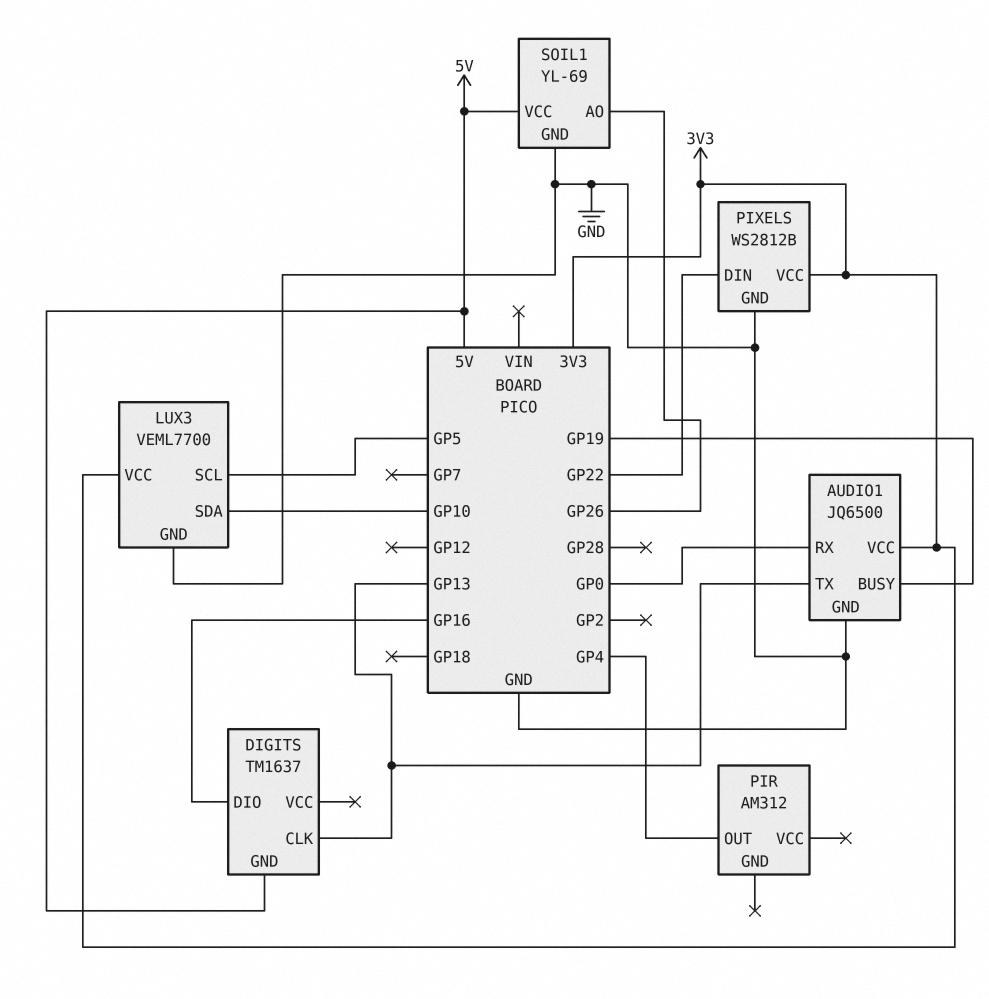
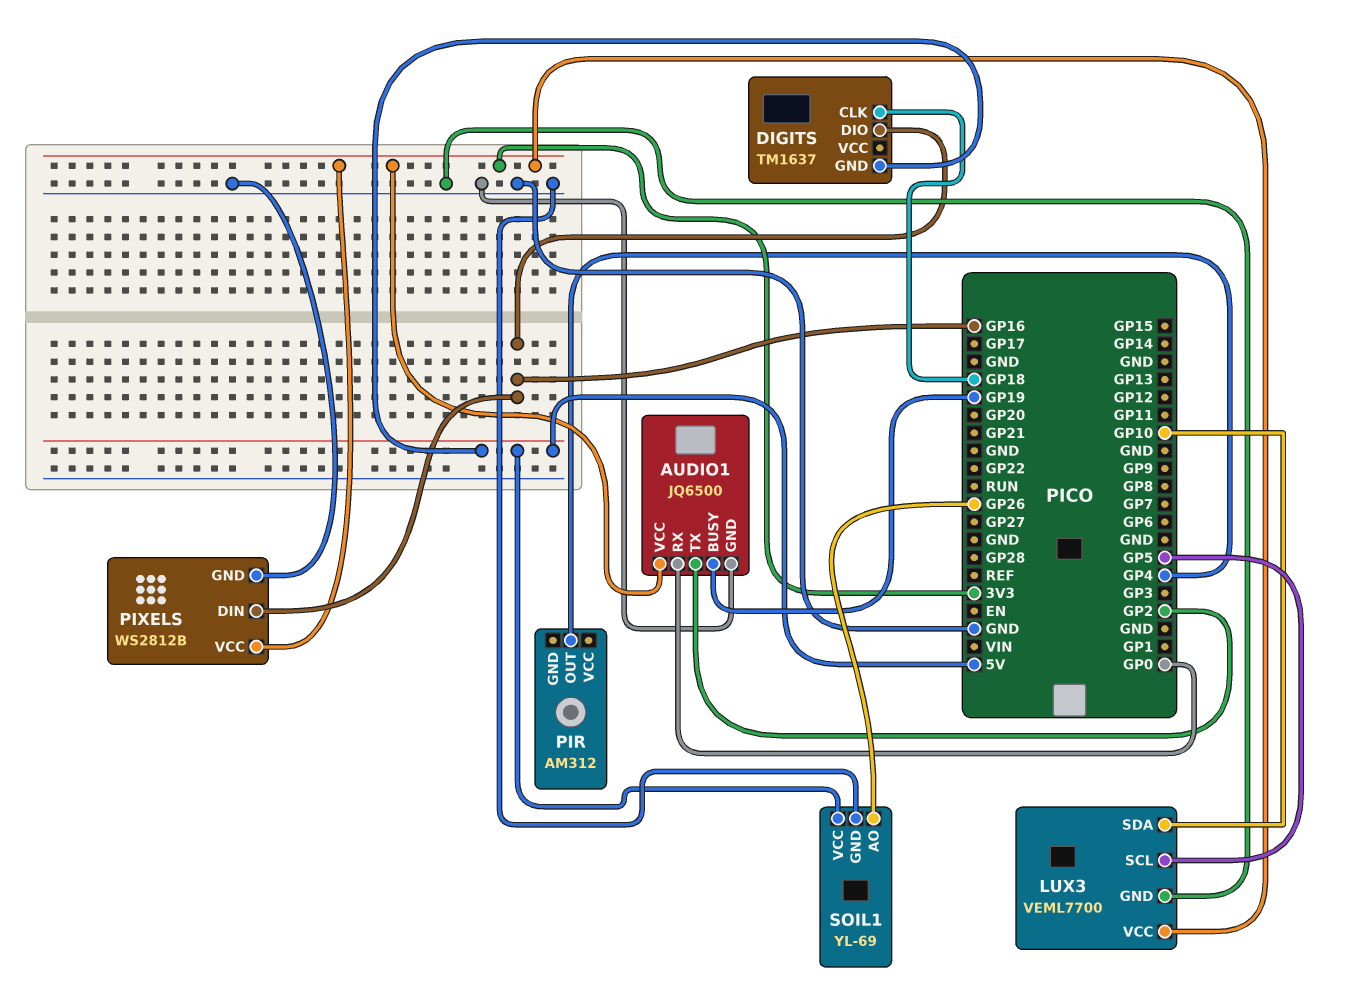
AUDIO1 pin TX: GP13 -> GP2
DIGITS pin CLK: GP13 -> GP18
PIXELS pin DIN: GP22 -> GP16

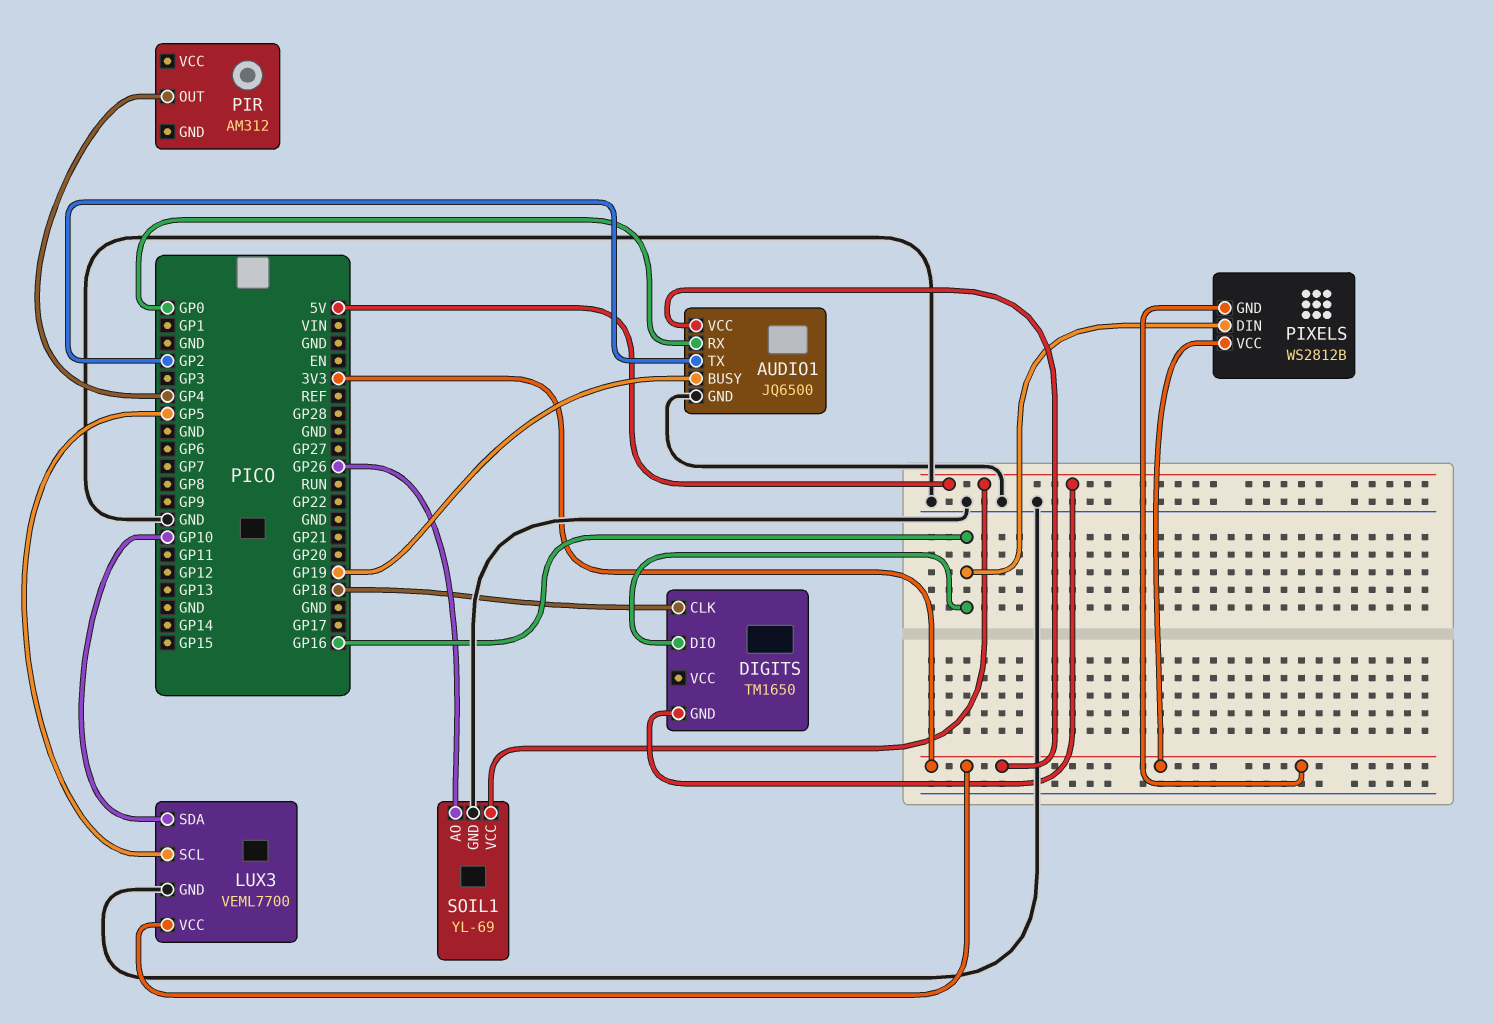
DIGITS: TM1637 -> TM1650
PIXELS pin GND: GND -> 3V3

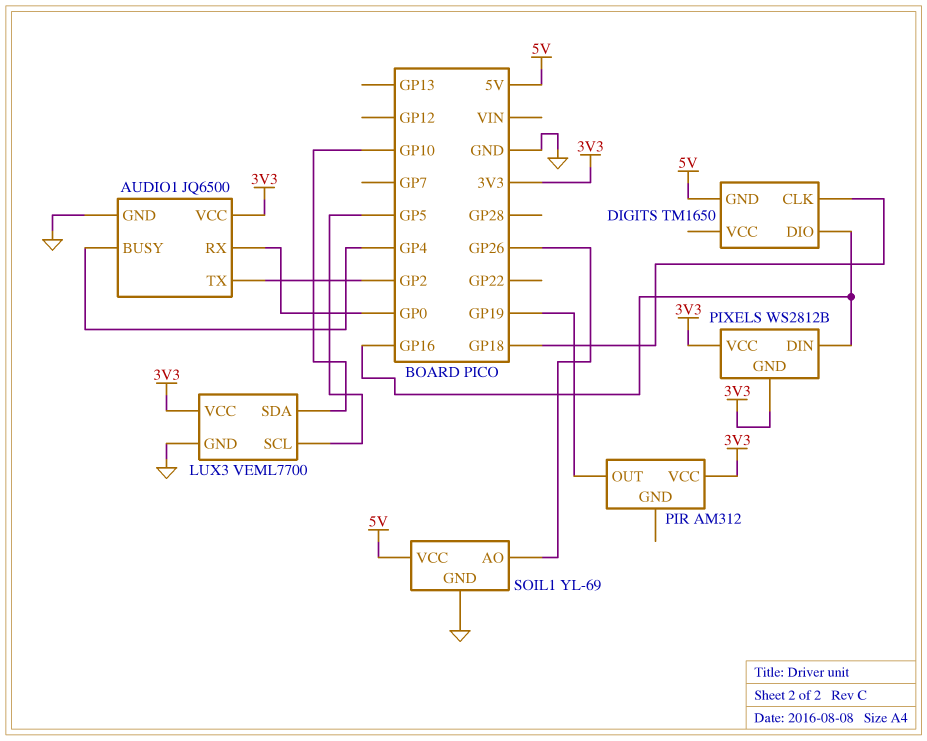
AUDIO1 pin BUSY: GP19 -> GP4
PIR pin OUT: GP4 -> GP19
PIR pin VCC: none -> 3V3

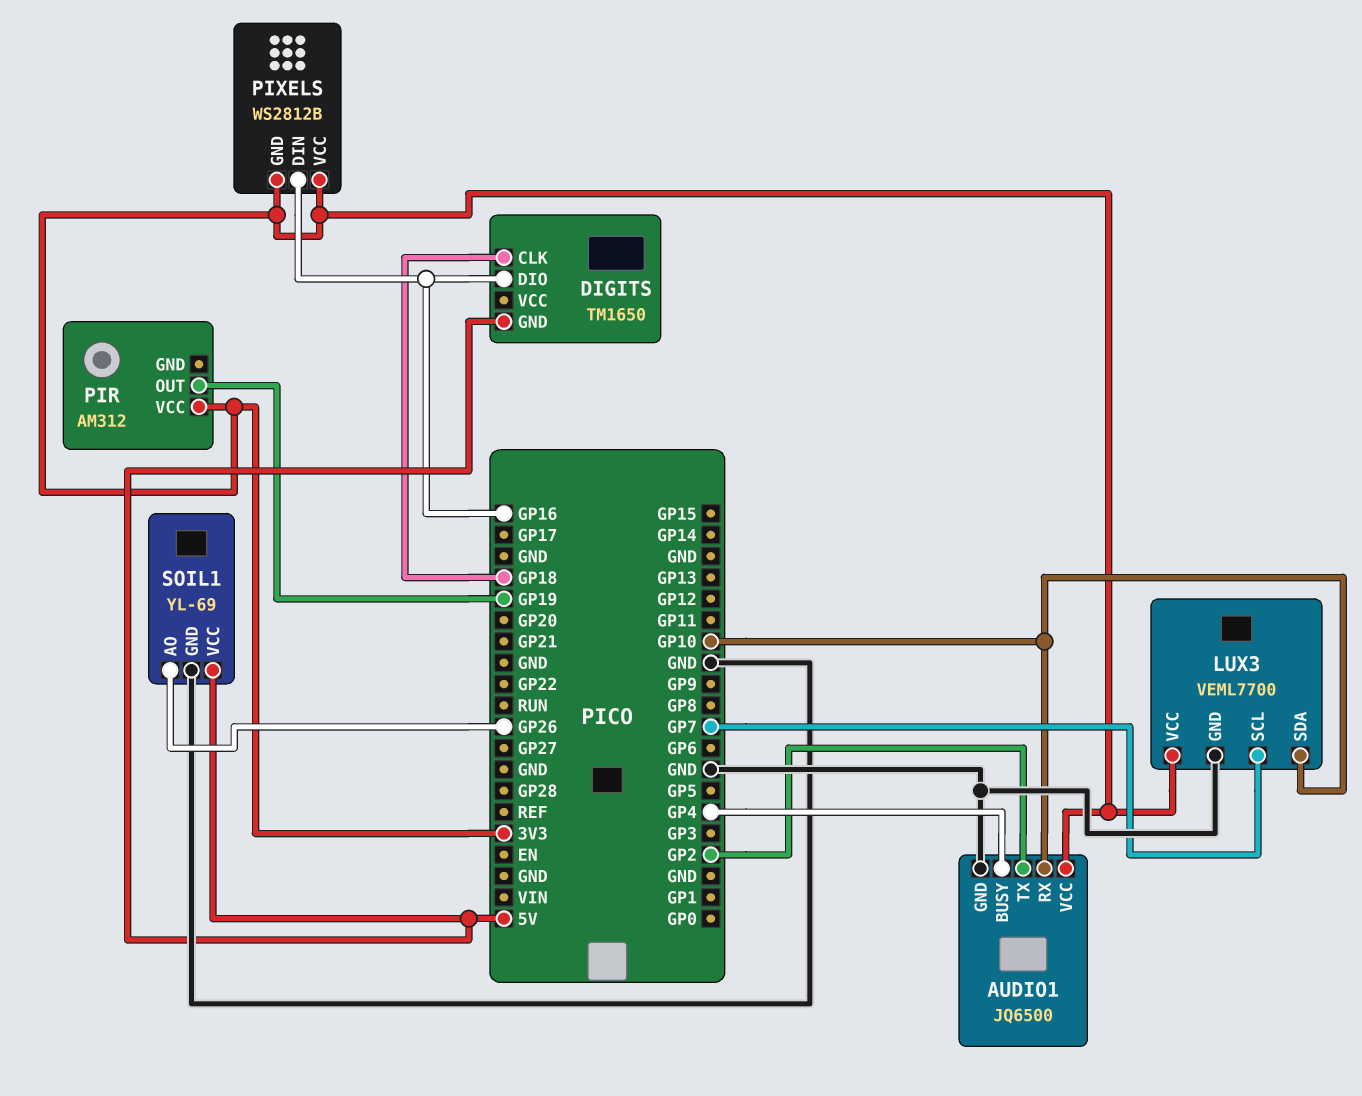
AUDIO1 pin RX: GP0 -> GP10
LUX3 pin SCL: GP5 -> GP7

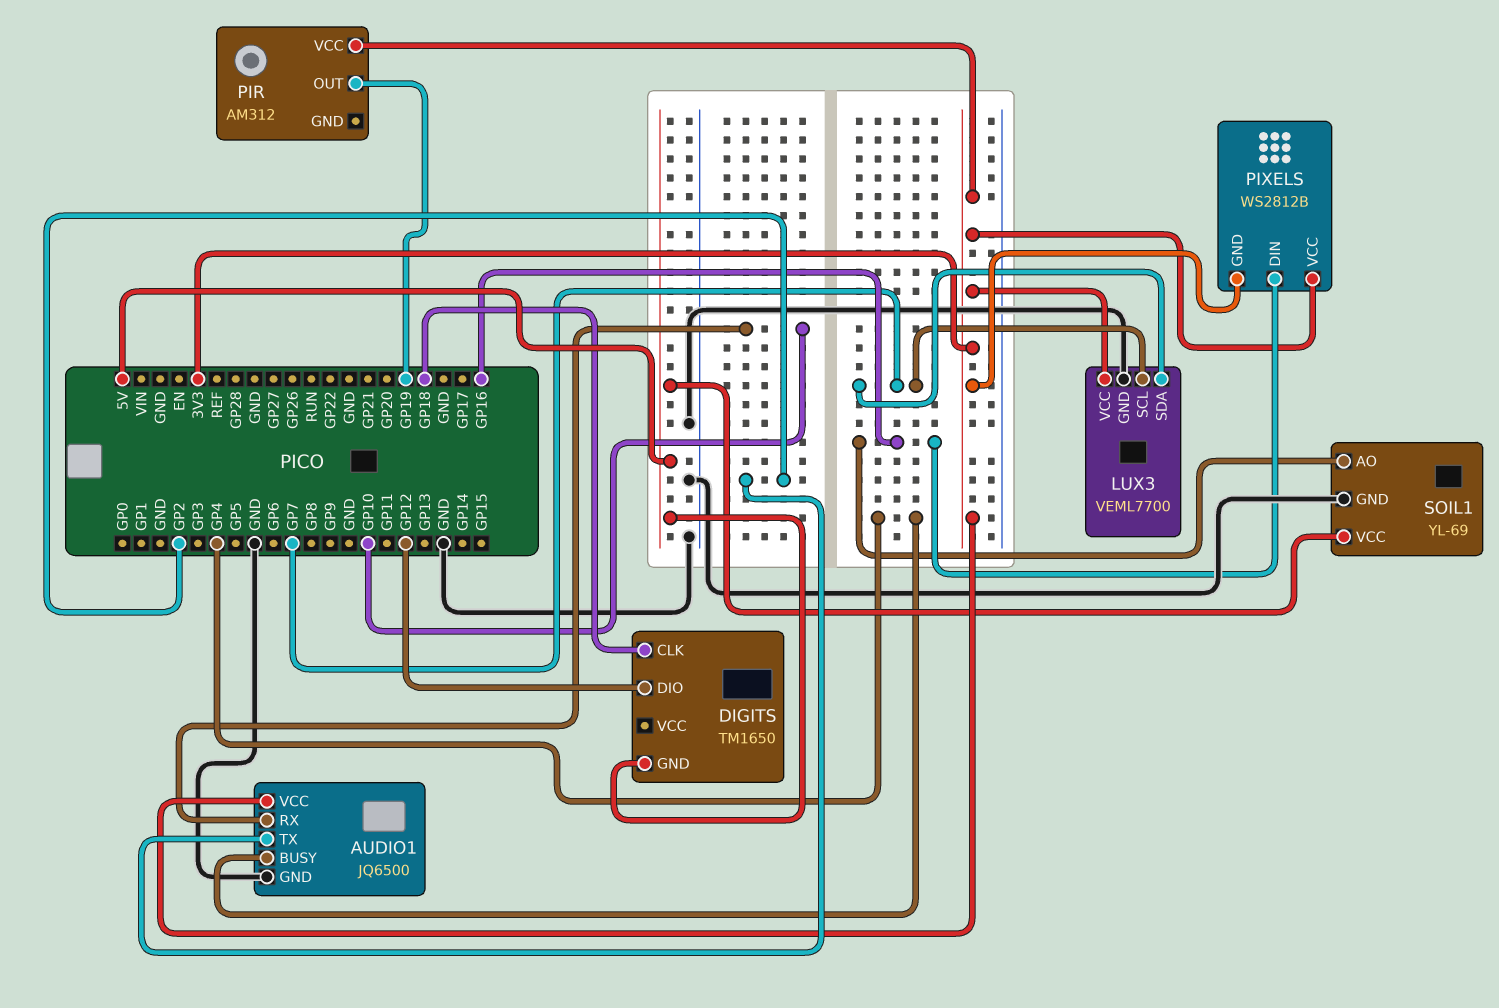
DIGITS pin DIO: GP16 -> GP12
LUX3 pin SDA: GP10 -> GP7
SOIL1 pin AO: GP26 -> GP16

